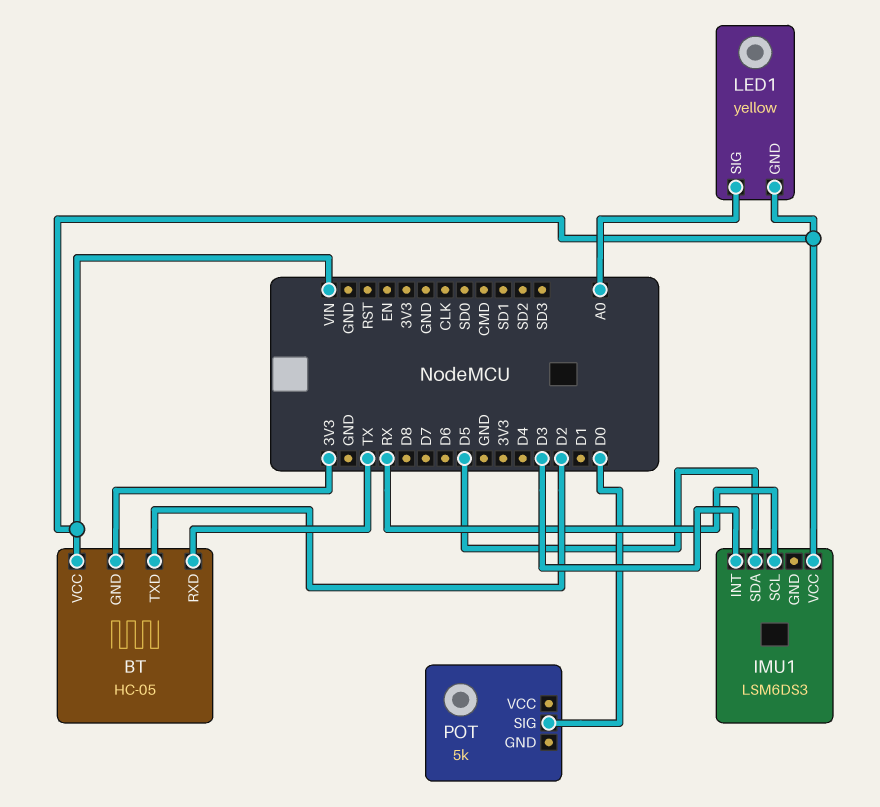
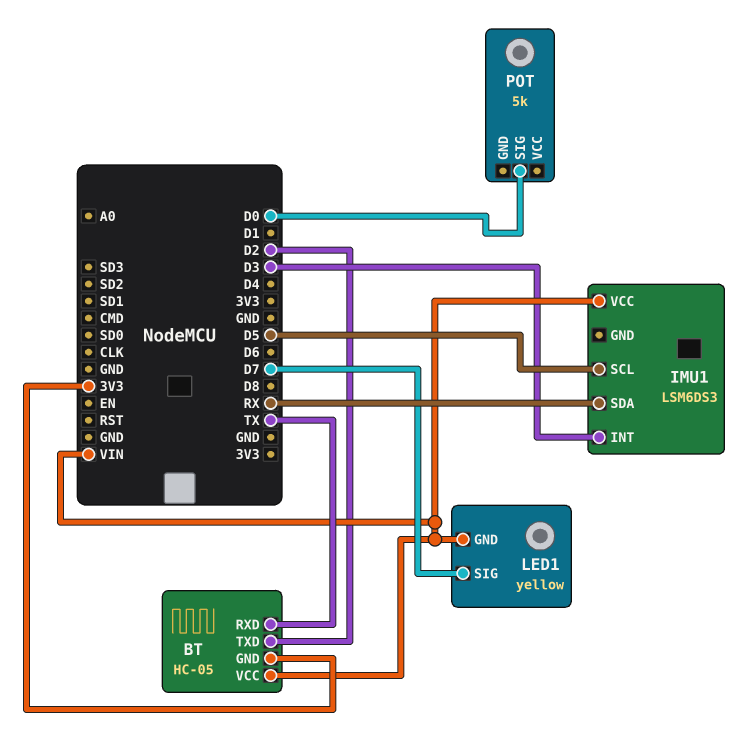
IMU1 pin SCL: RX -> D5
IMU1 pin SDA: D5 -> RX
LED1 pin SIG: A0 -> D7

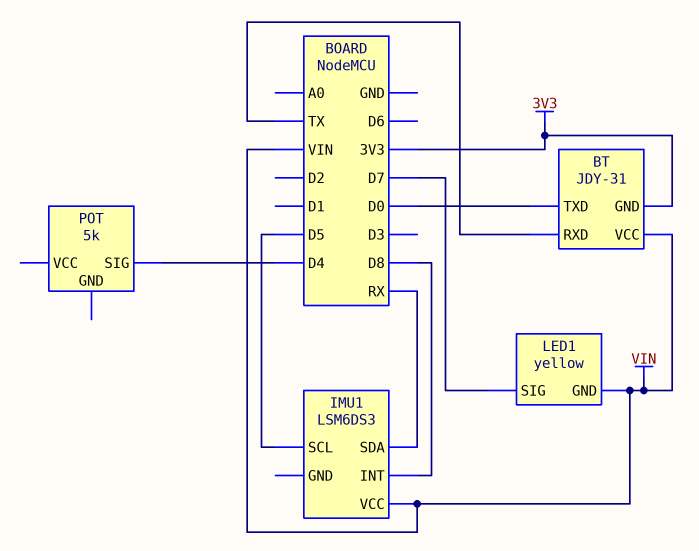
BT: HC-05 -> JDY-31
BT pin TXD: D2 -> D0
IMU1 pin INT: D3 -> D8
POT pin SIG: D0 -> D4

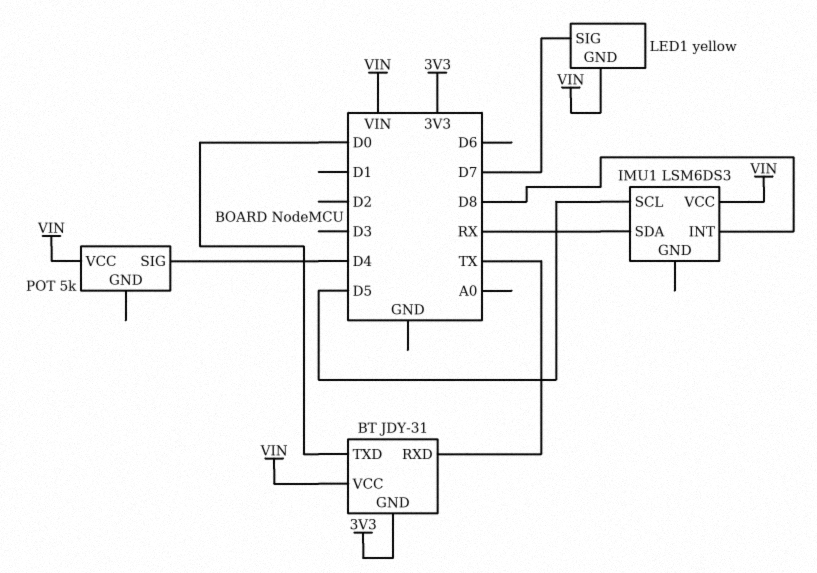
POT pin VCC: none -> VIN

